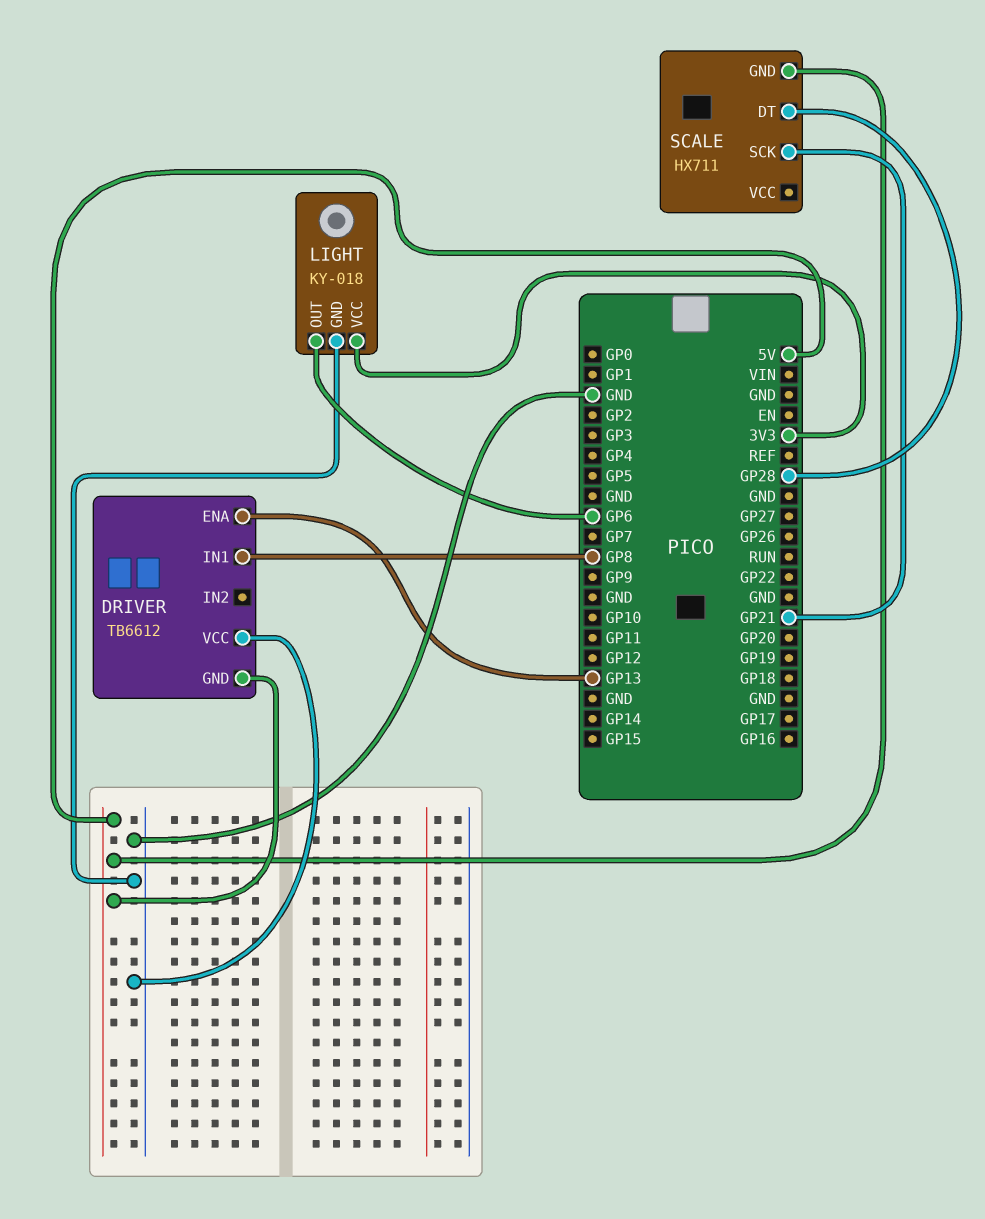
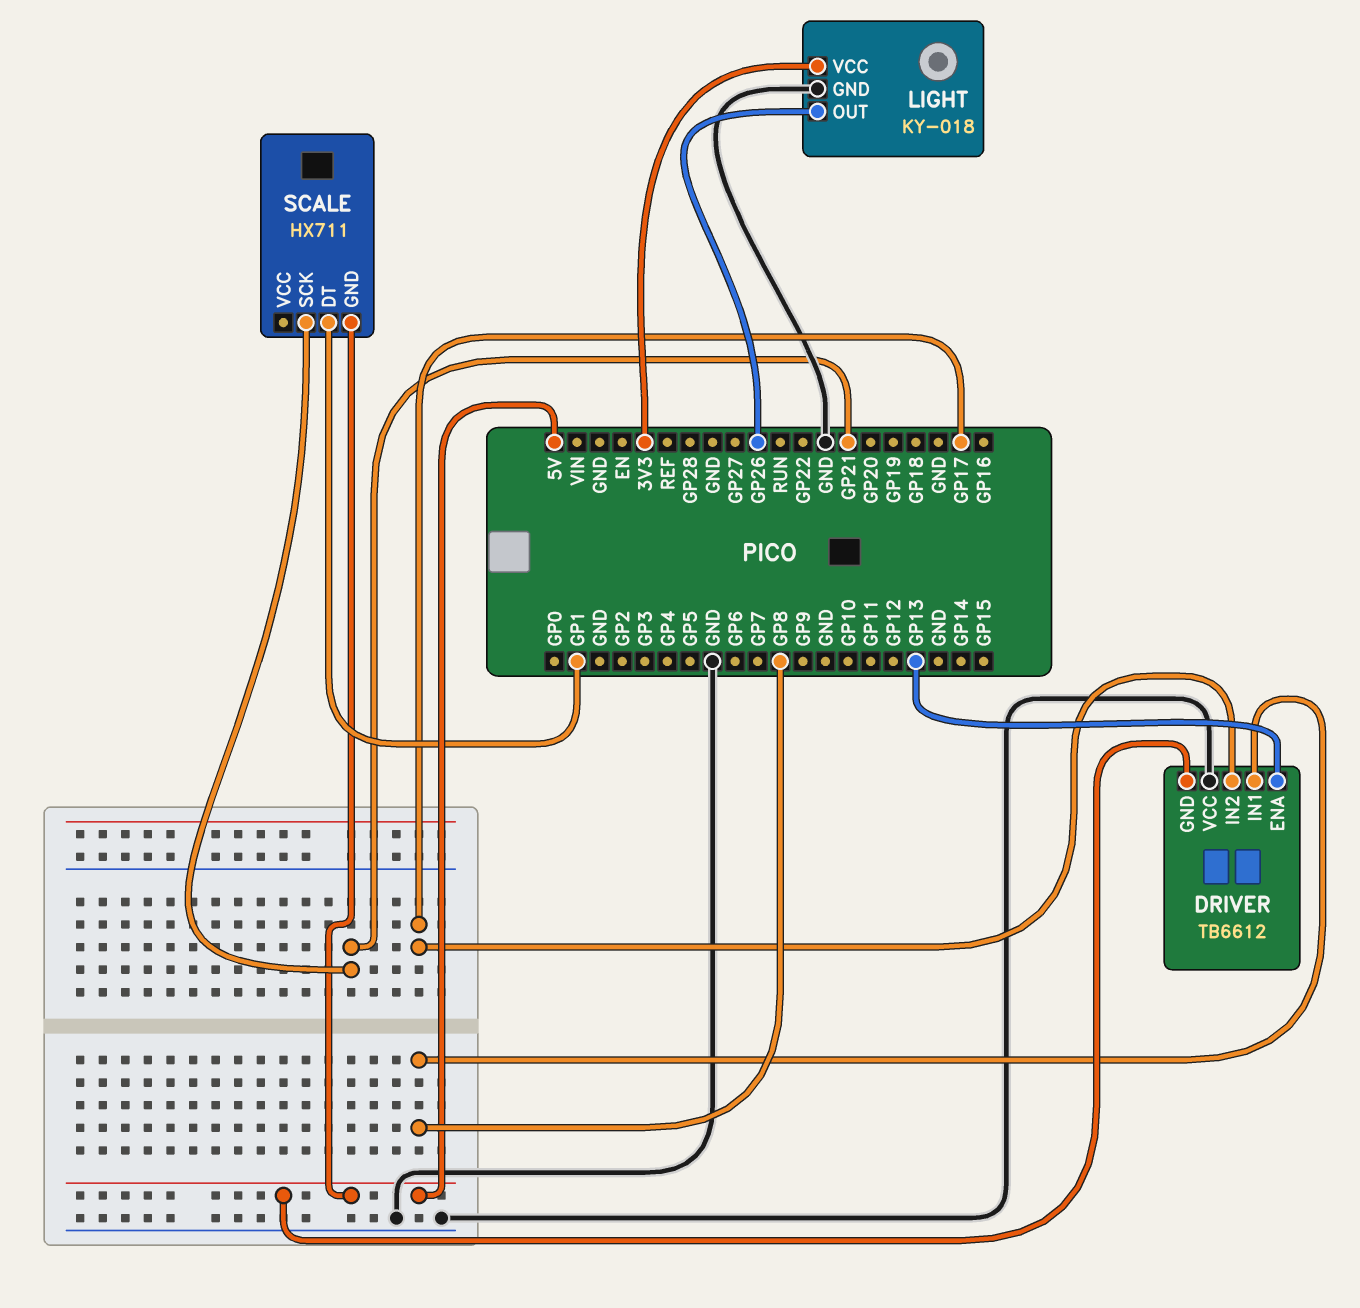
DRIVER pin IN2: none -> GP17
LIGHT pin OUT: GP6 -> GP26
SCALE pin DT: GP28 -> GP1

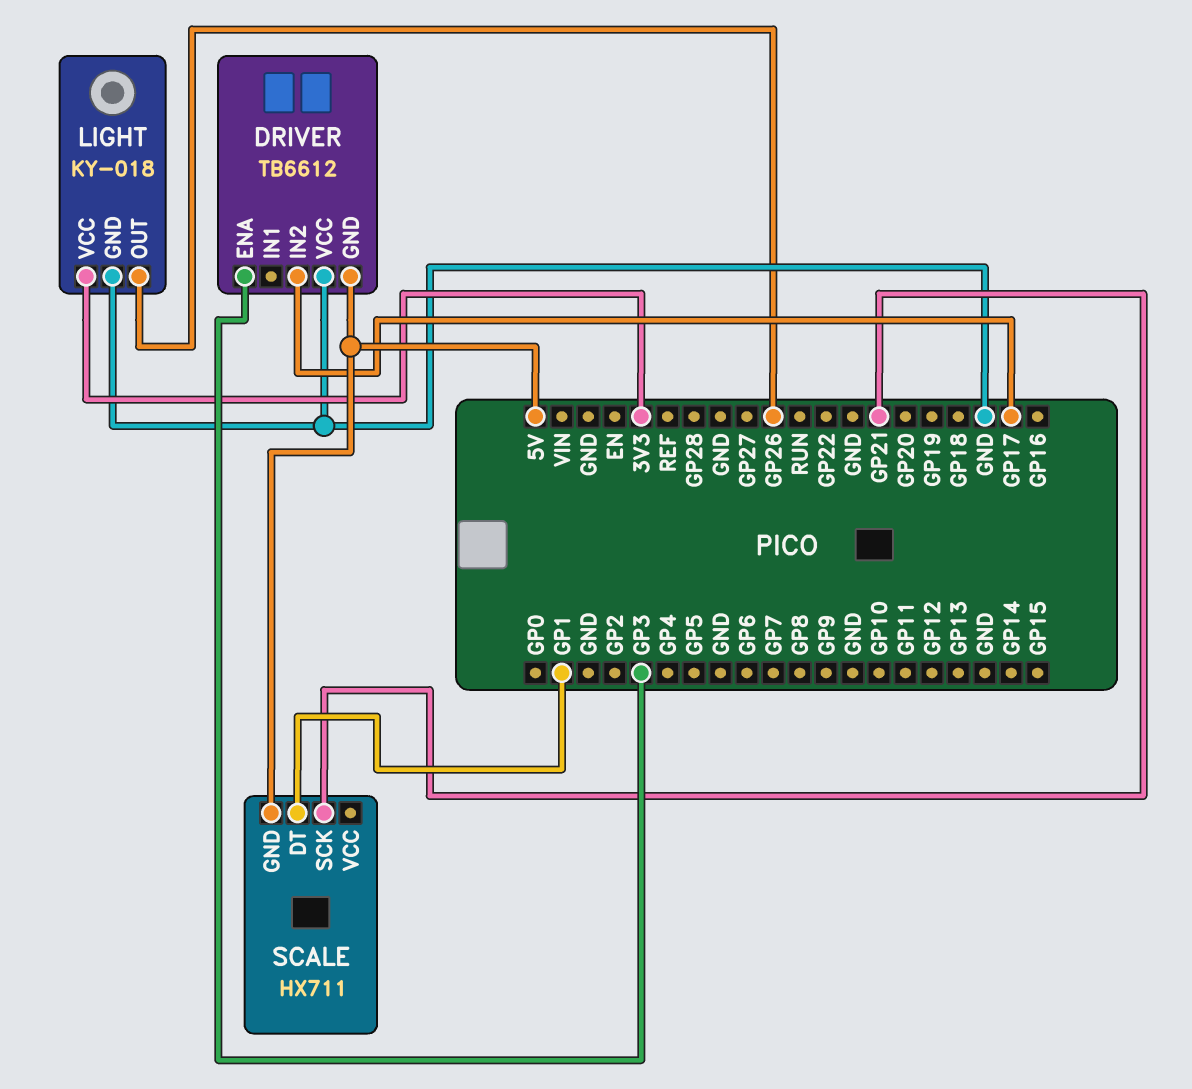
DRIVER pin ENA: GP13 -> GP3
DRIVER pin IN1: GP8 -> none

